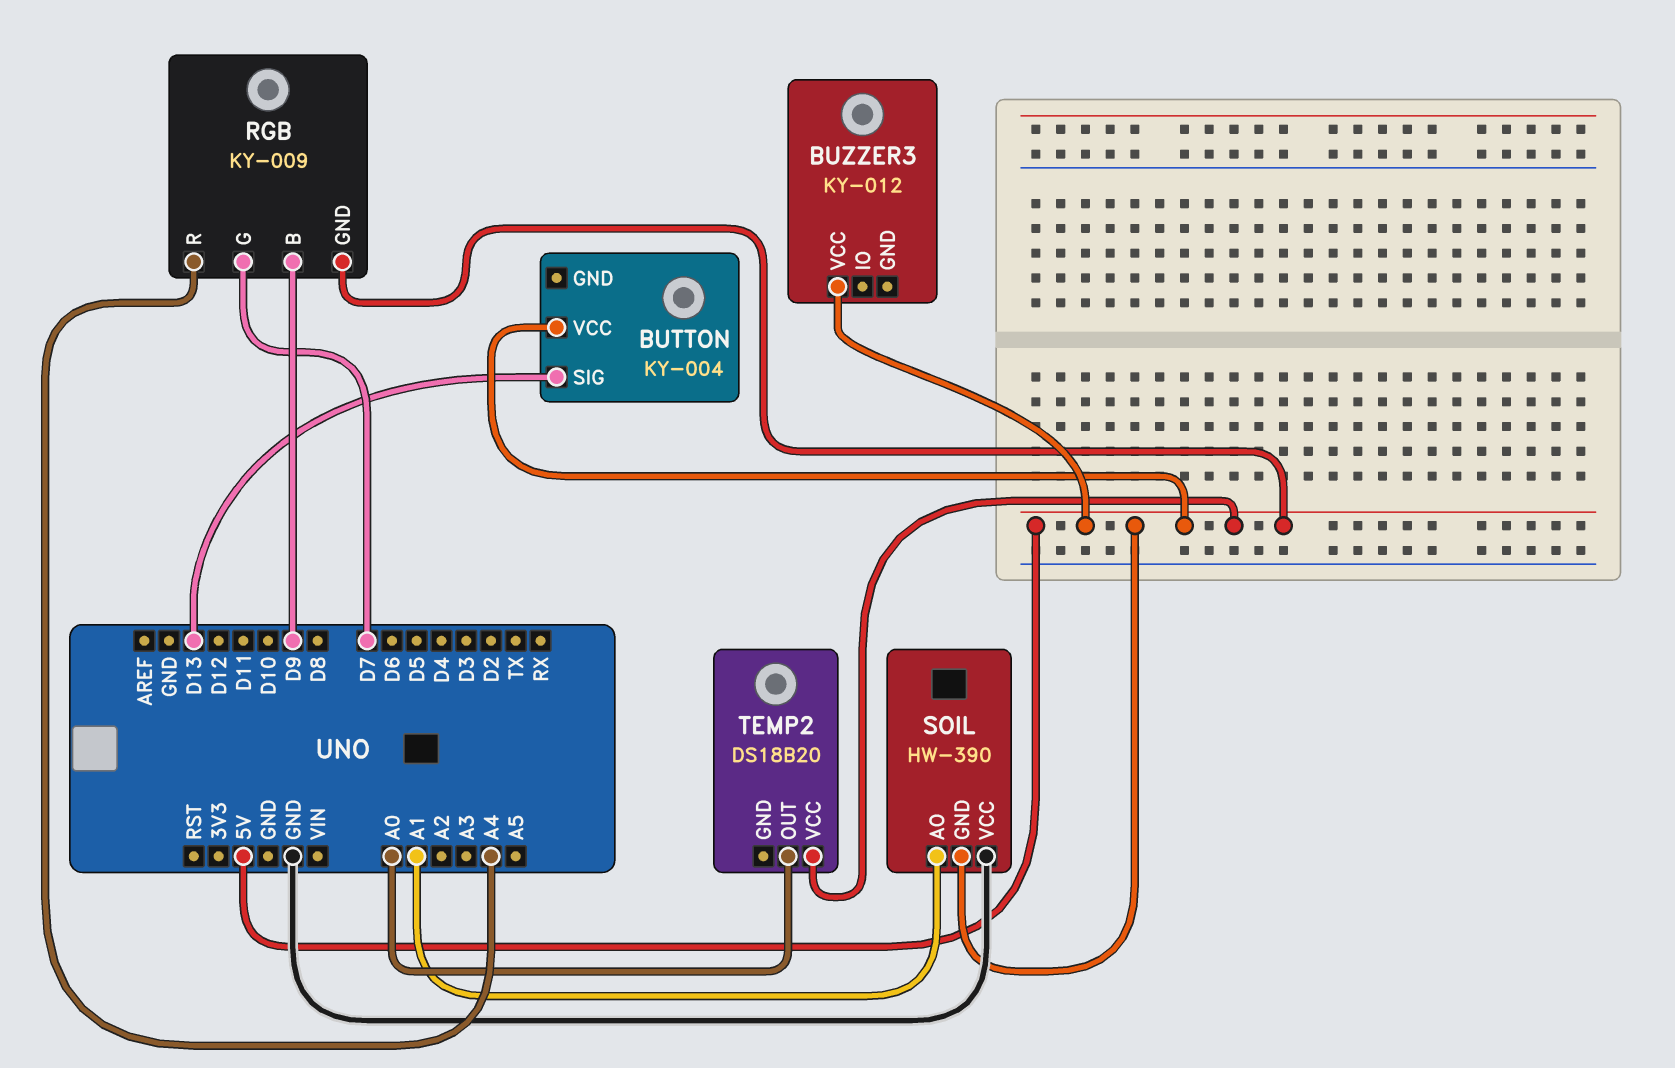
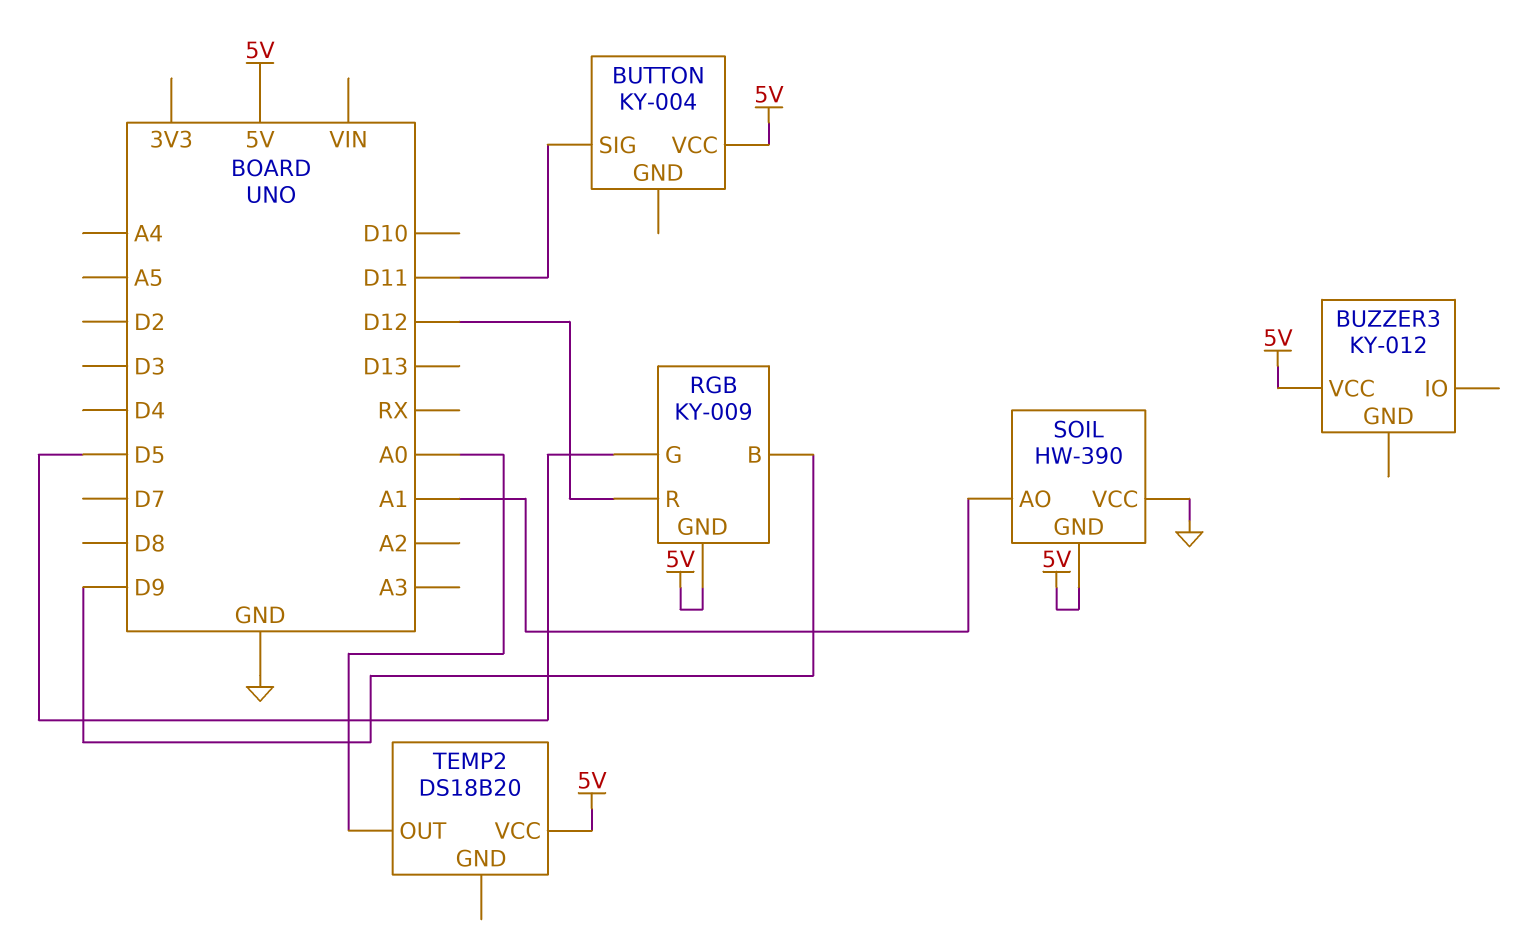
BUTTON pin SIG: D13 -> D11
RGB pin G: D7 -> D5
RGB pin R: A4 -> D12

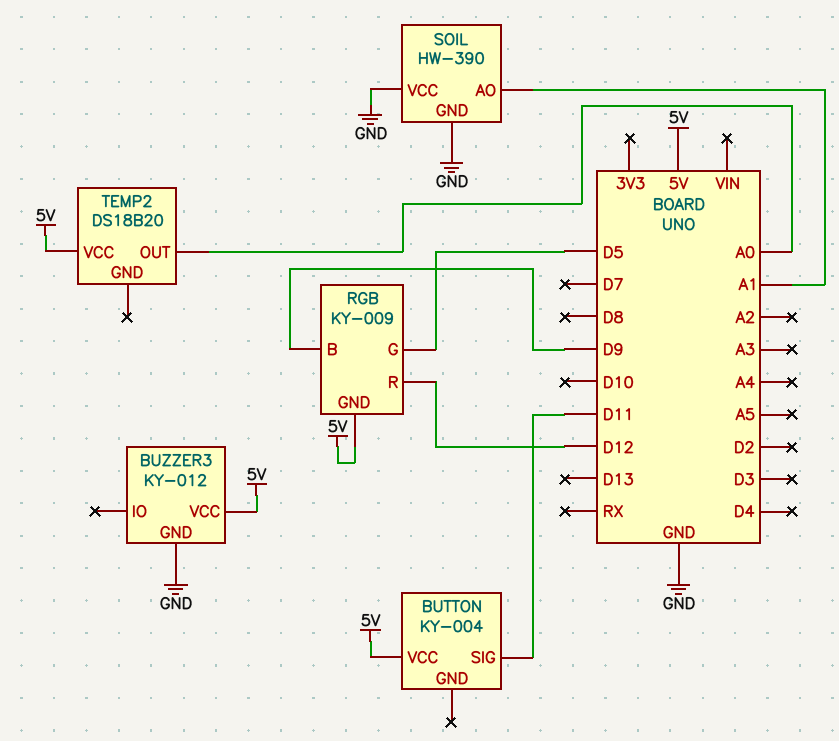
BUZZER3 pin GND: none -> GND
SOIL pin GND: 5V -> GND

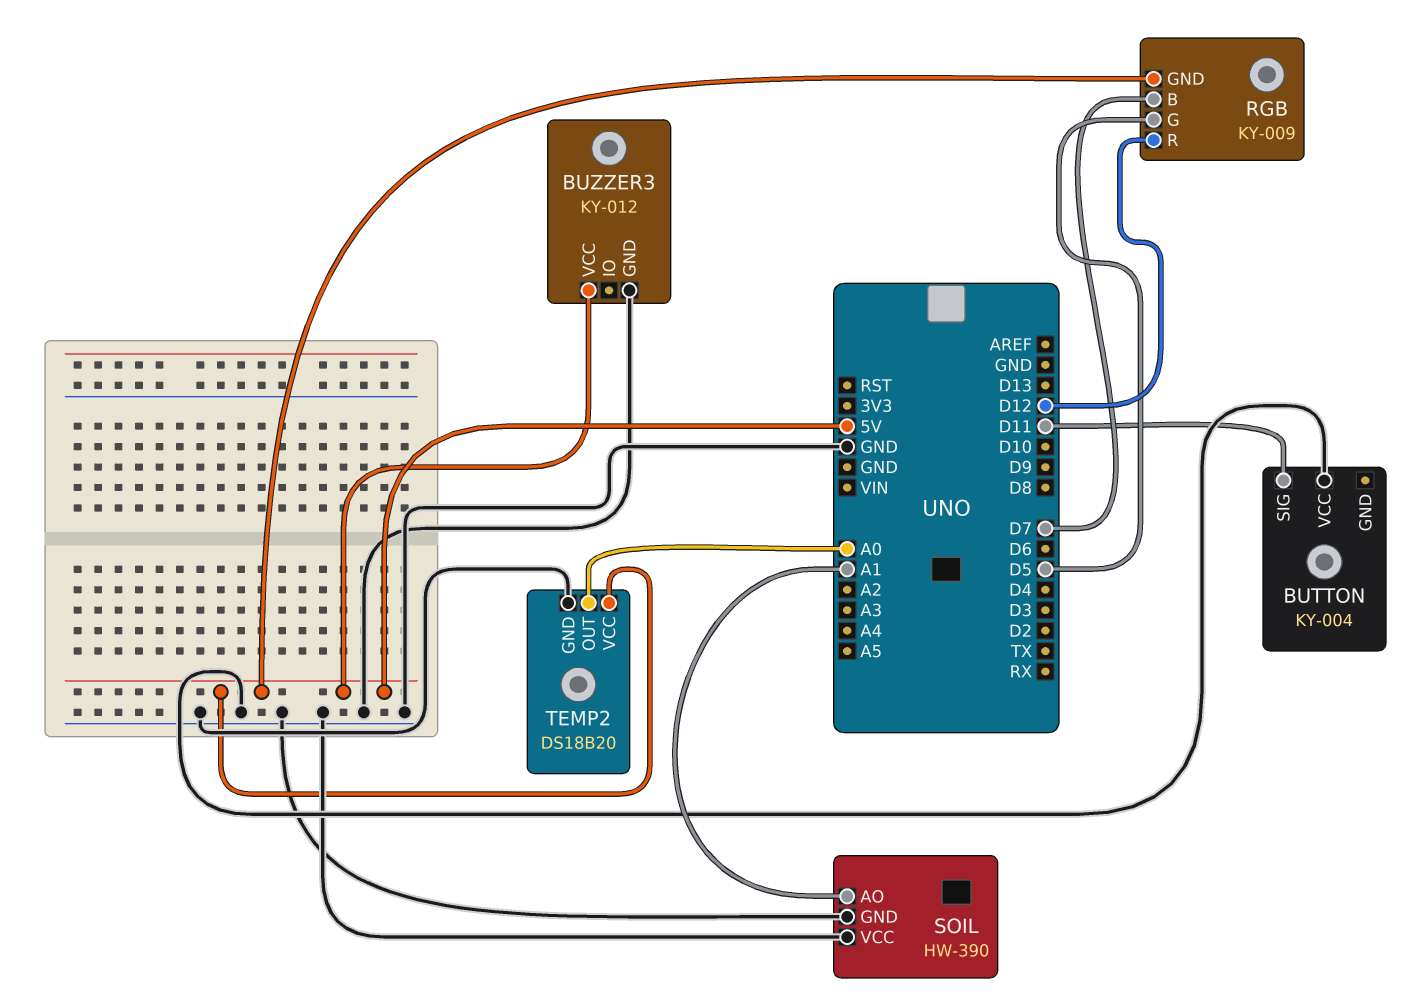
BUTTON pin VCC: 5V -> GND
RGB pin B: D9 -> D7
TEMP2 pin GND: none -> GND

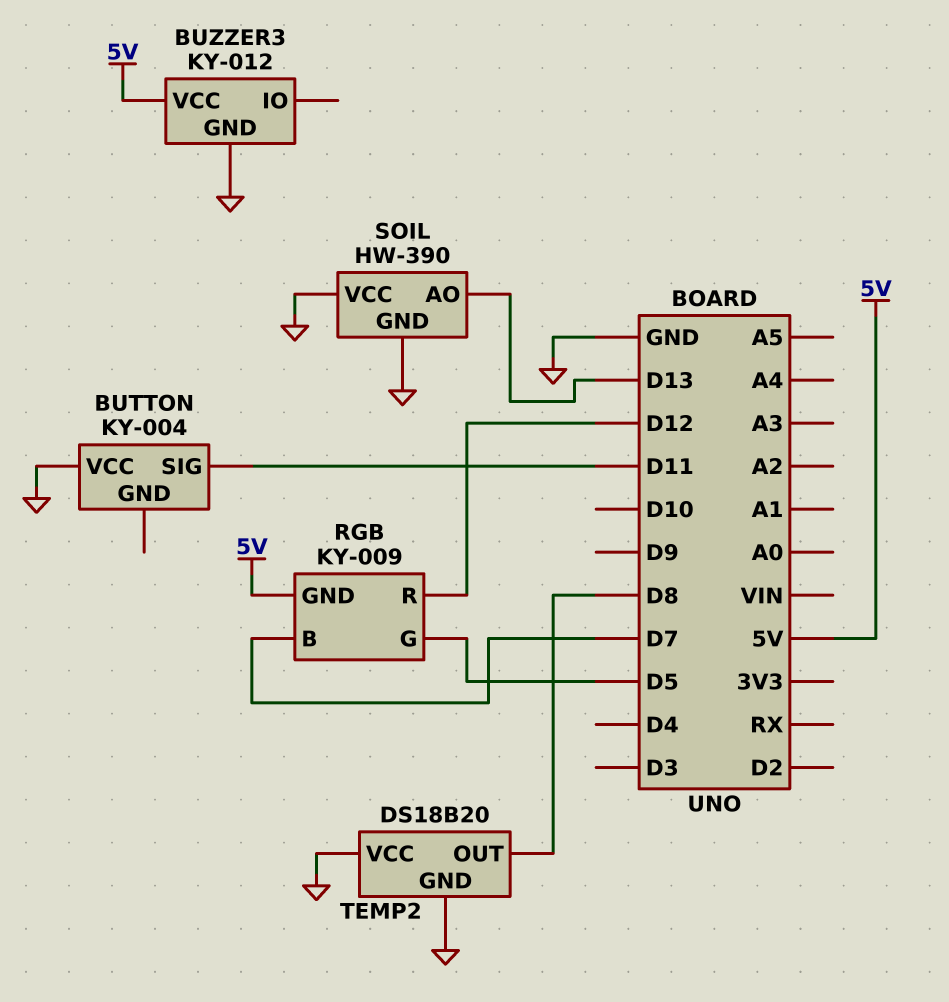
SOIL pin AO: A1 -> D13
TEMP2 pin OUT: A0 -> D8
TEMP2 pin VCC: 5V -> GND

